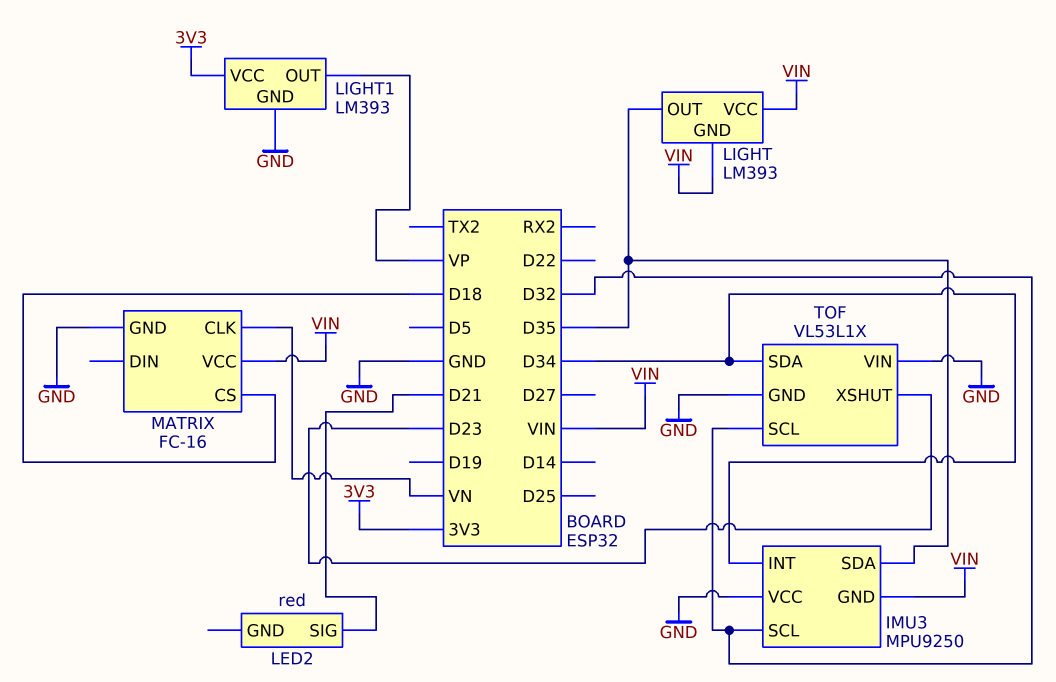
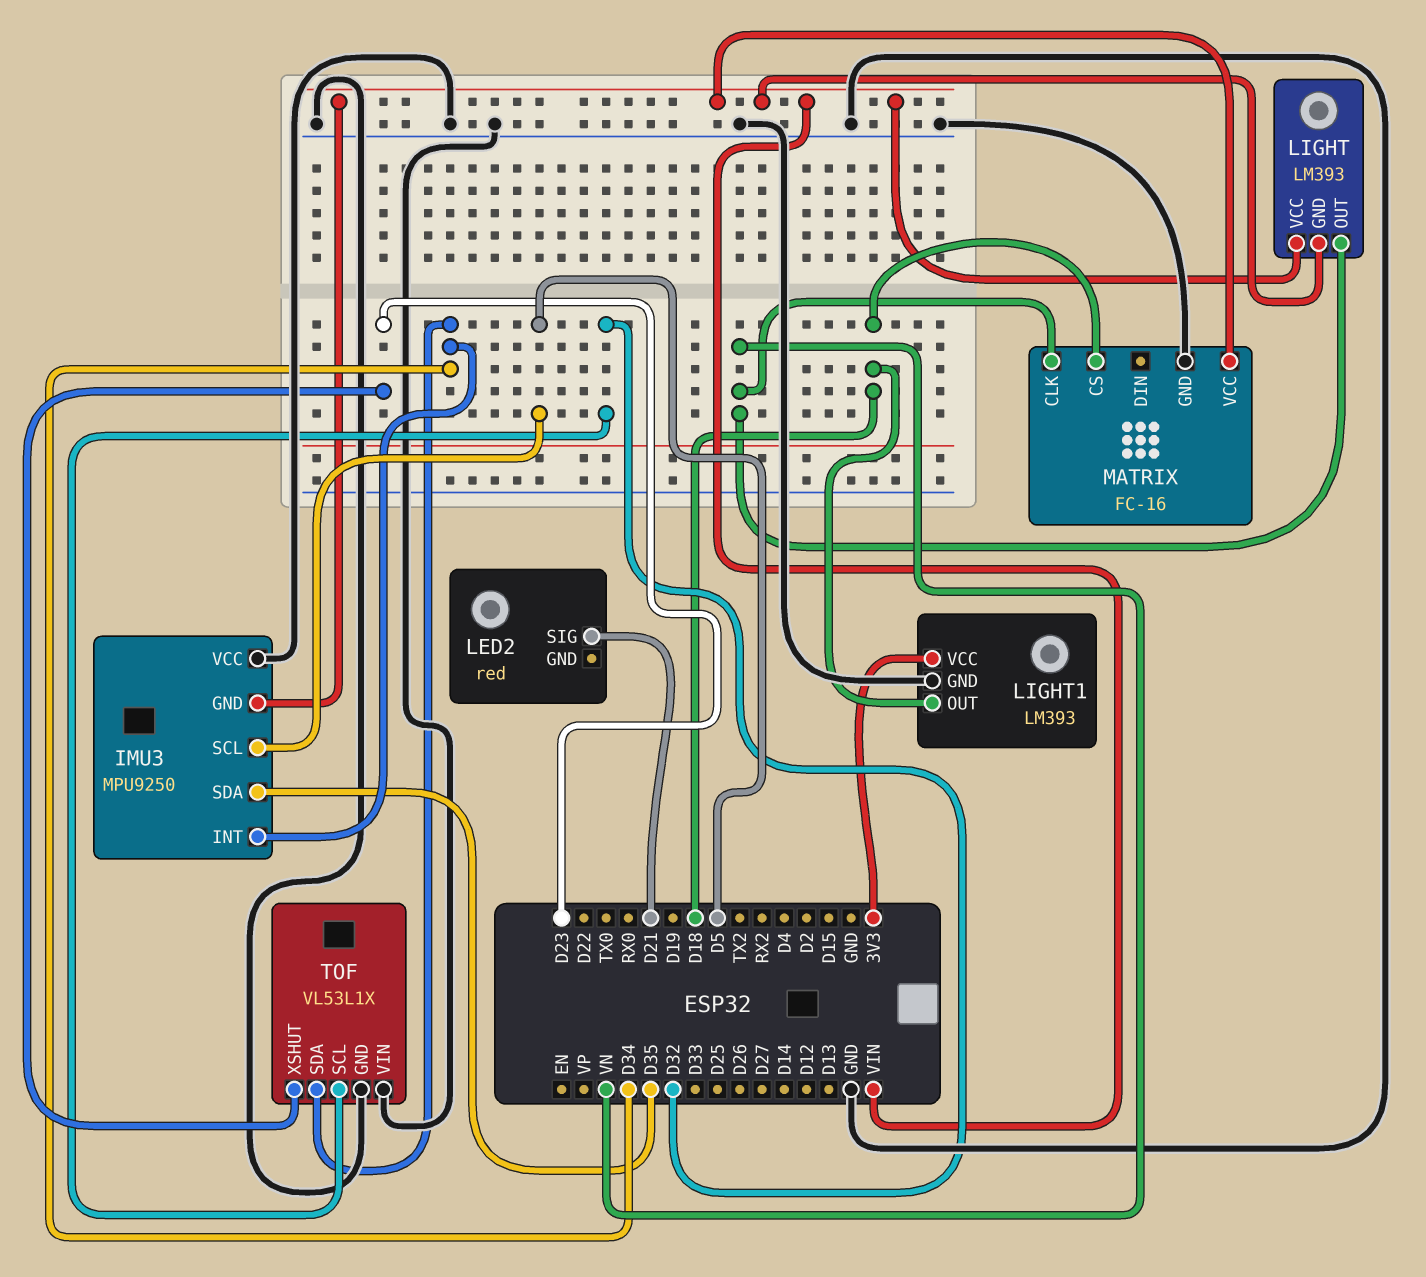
IMU3 pin SCL: D32 -> D5
LIGHT pin OUT: D35 -> VN
LIGHT1 pin OUT: VP -> D18

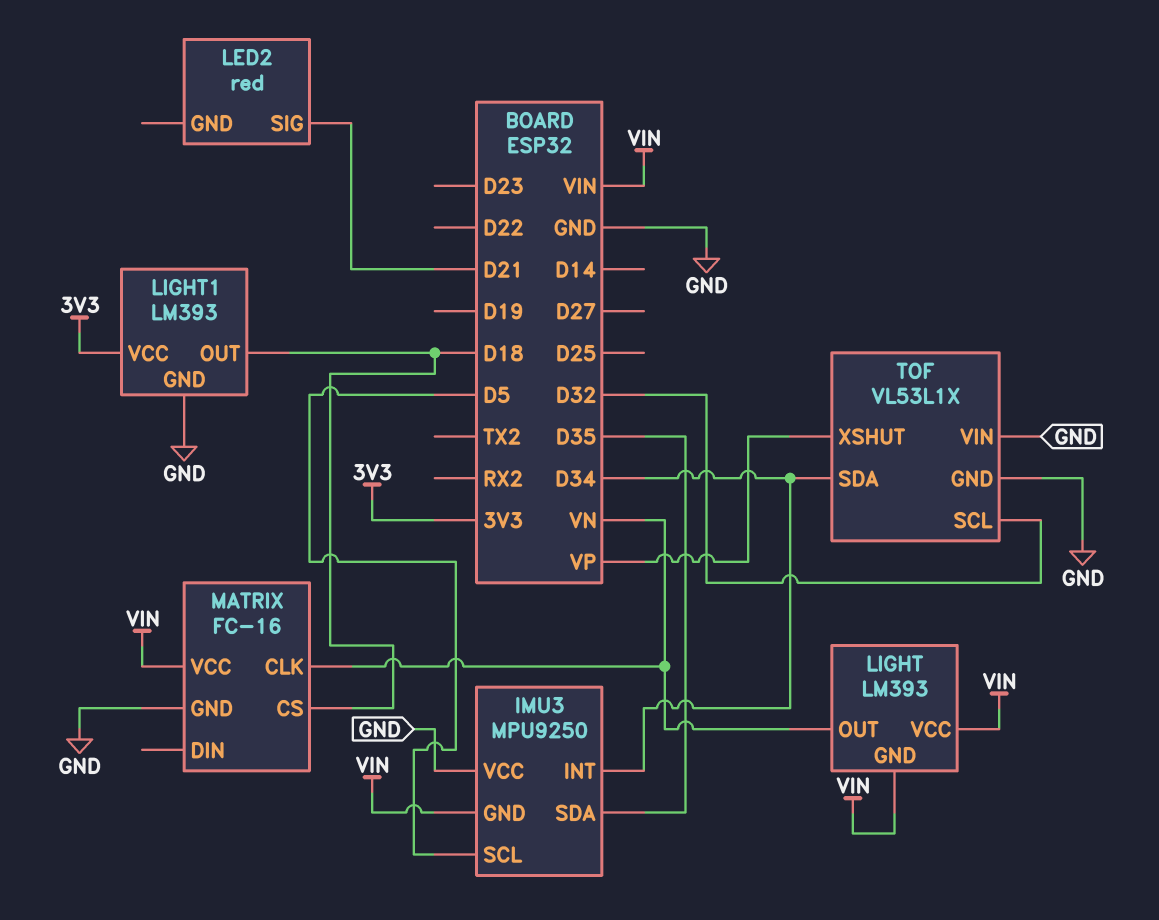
TOF pin XSHUT: D23 -> VP

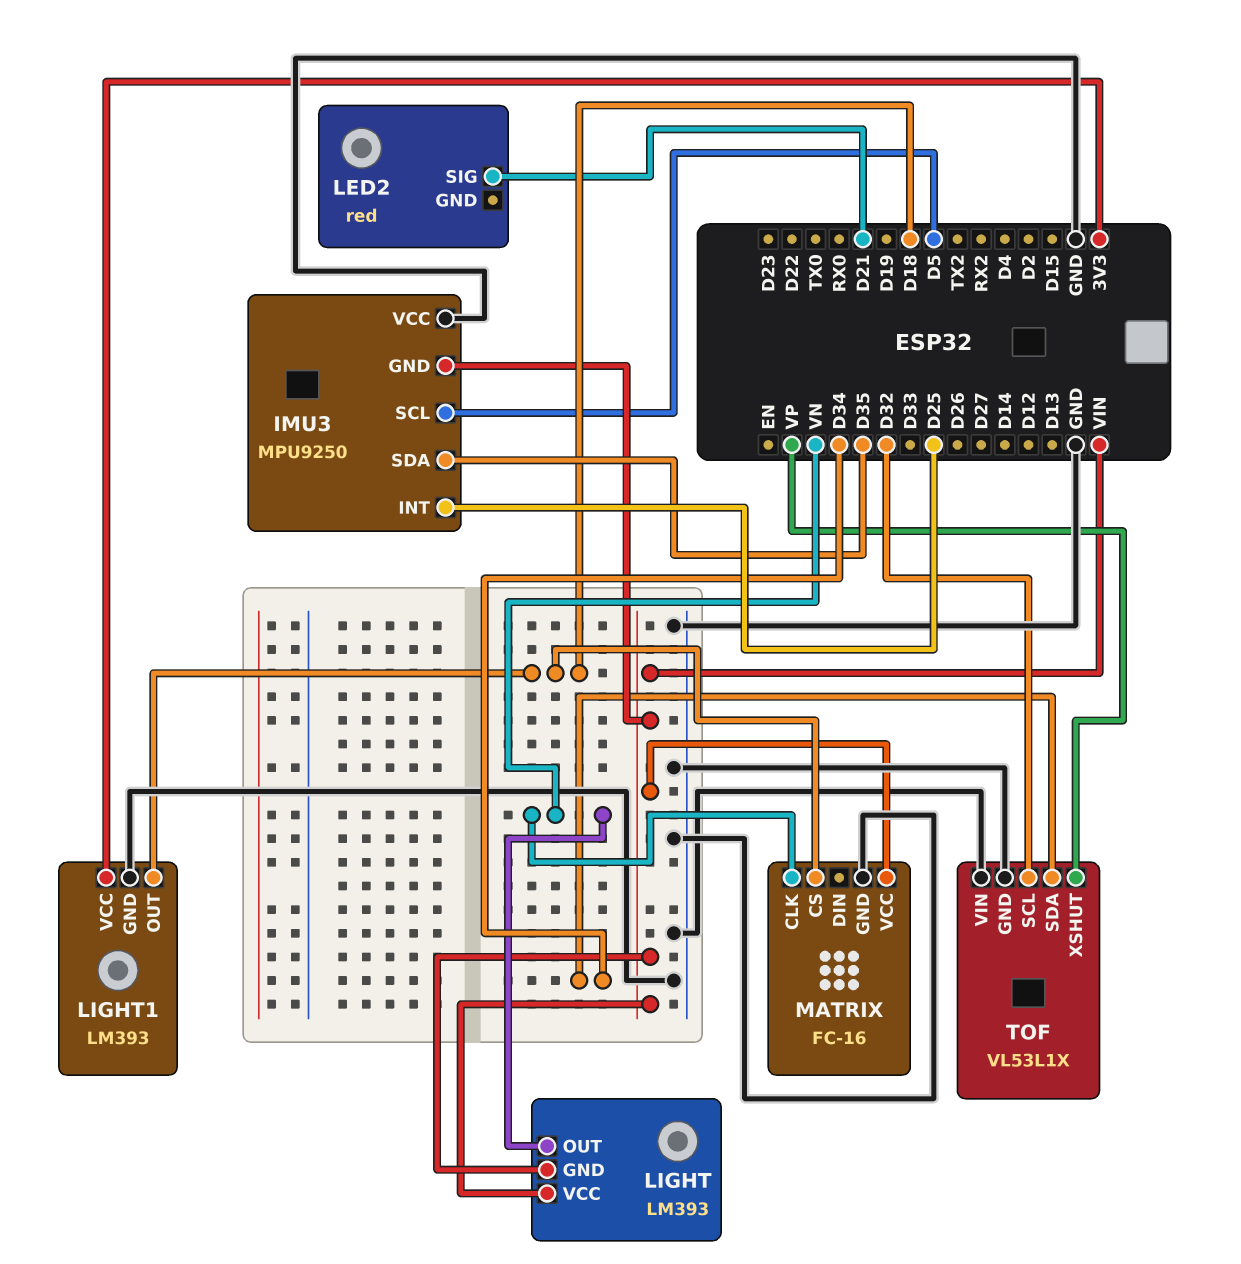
IMU3 pin INT: D34 -> D25

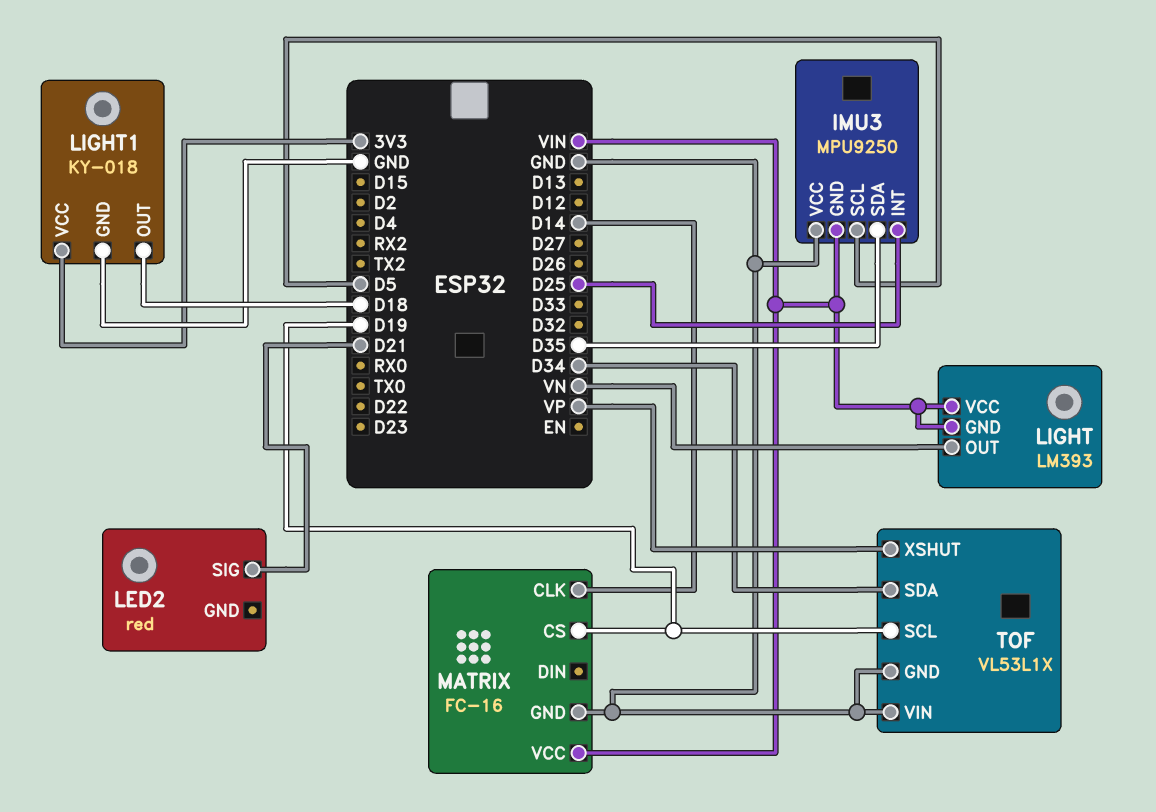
LIGHT1: LM393 -> KY-018
MATRIX pin CLK: VN -> D14
MATRIX pin CS: D18 -> D19
TOF pin SCL: D32 -> D19

